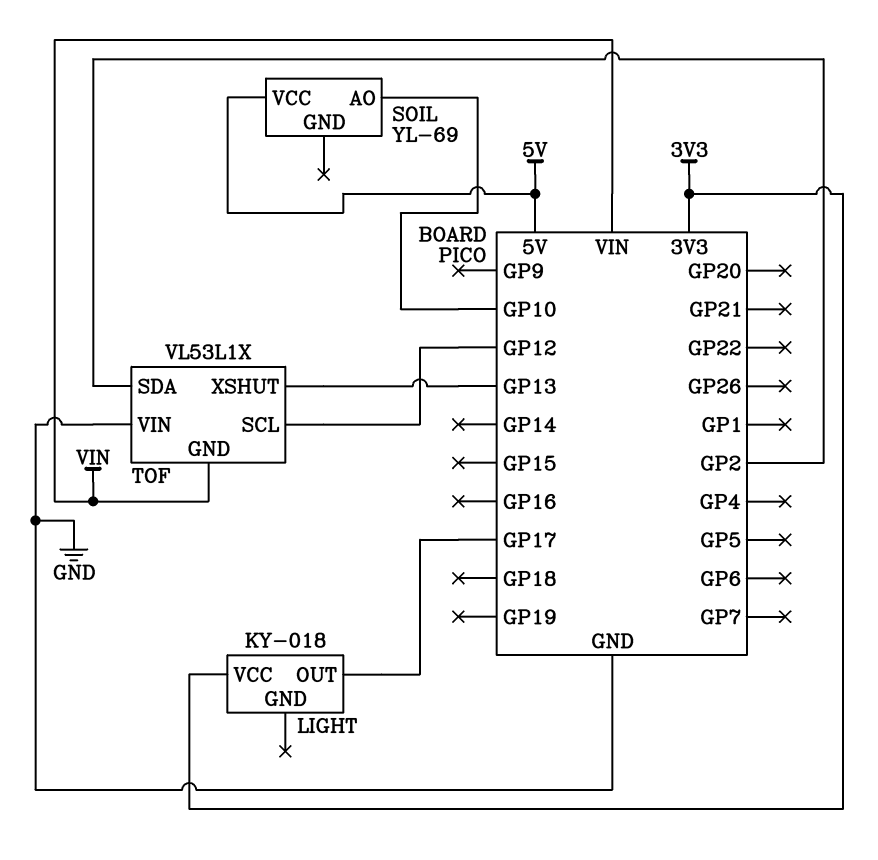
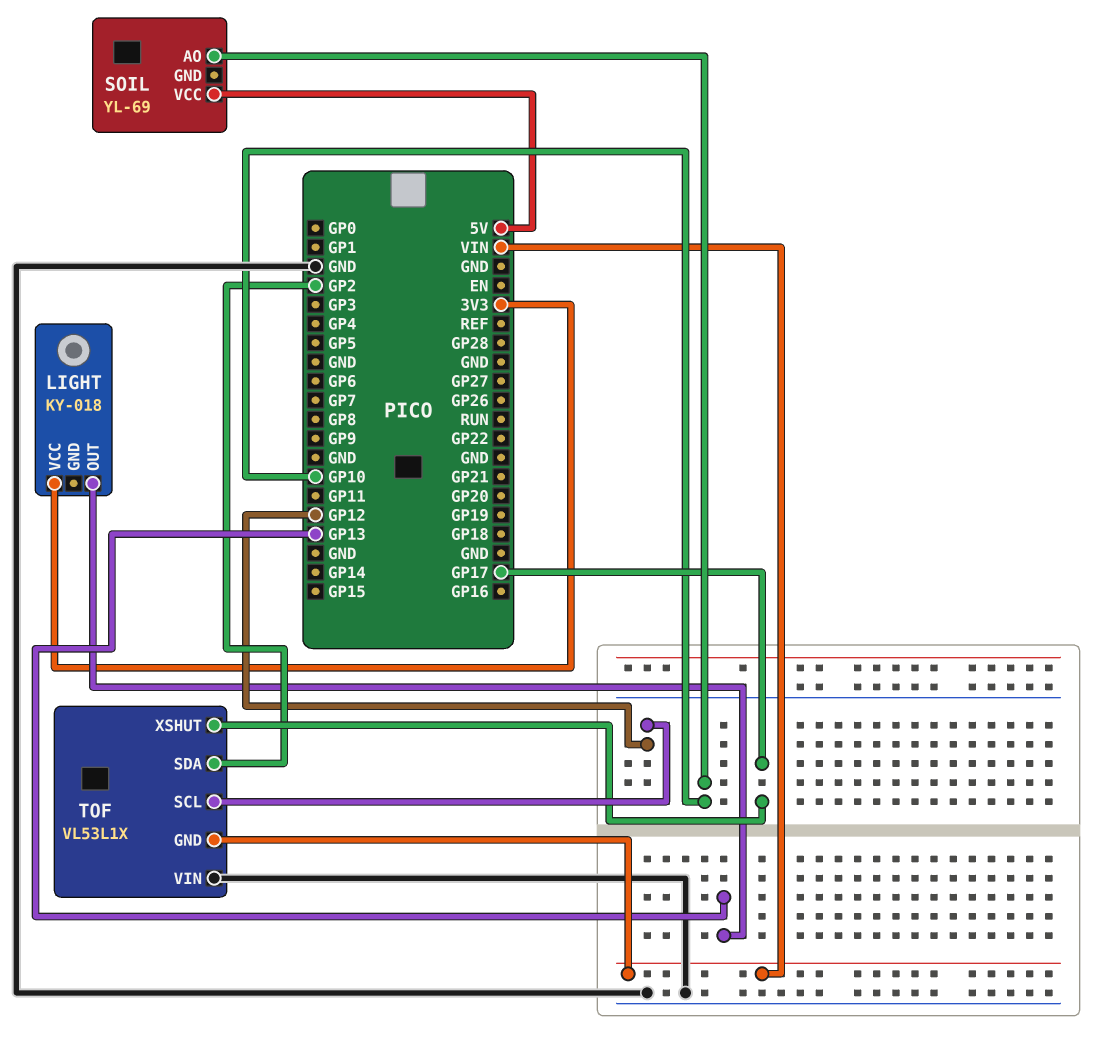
LIGHT pin OUT: GP17 -> GP13
TOF pin XSHUT: GP13 -> GP17

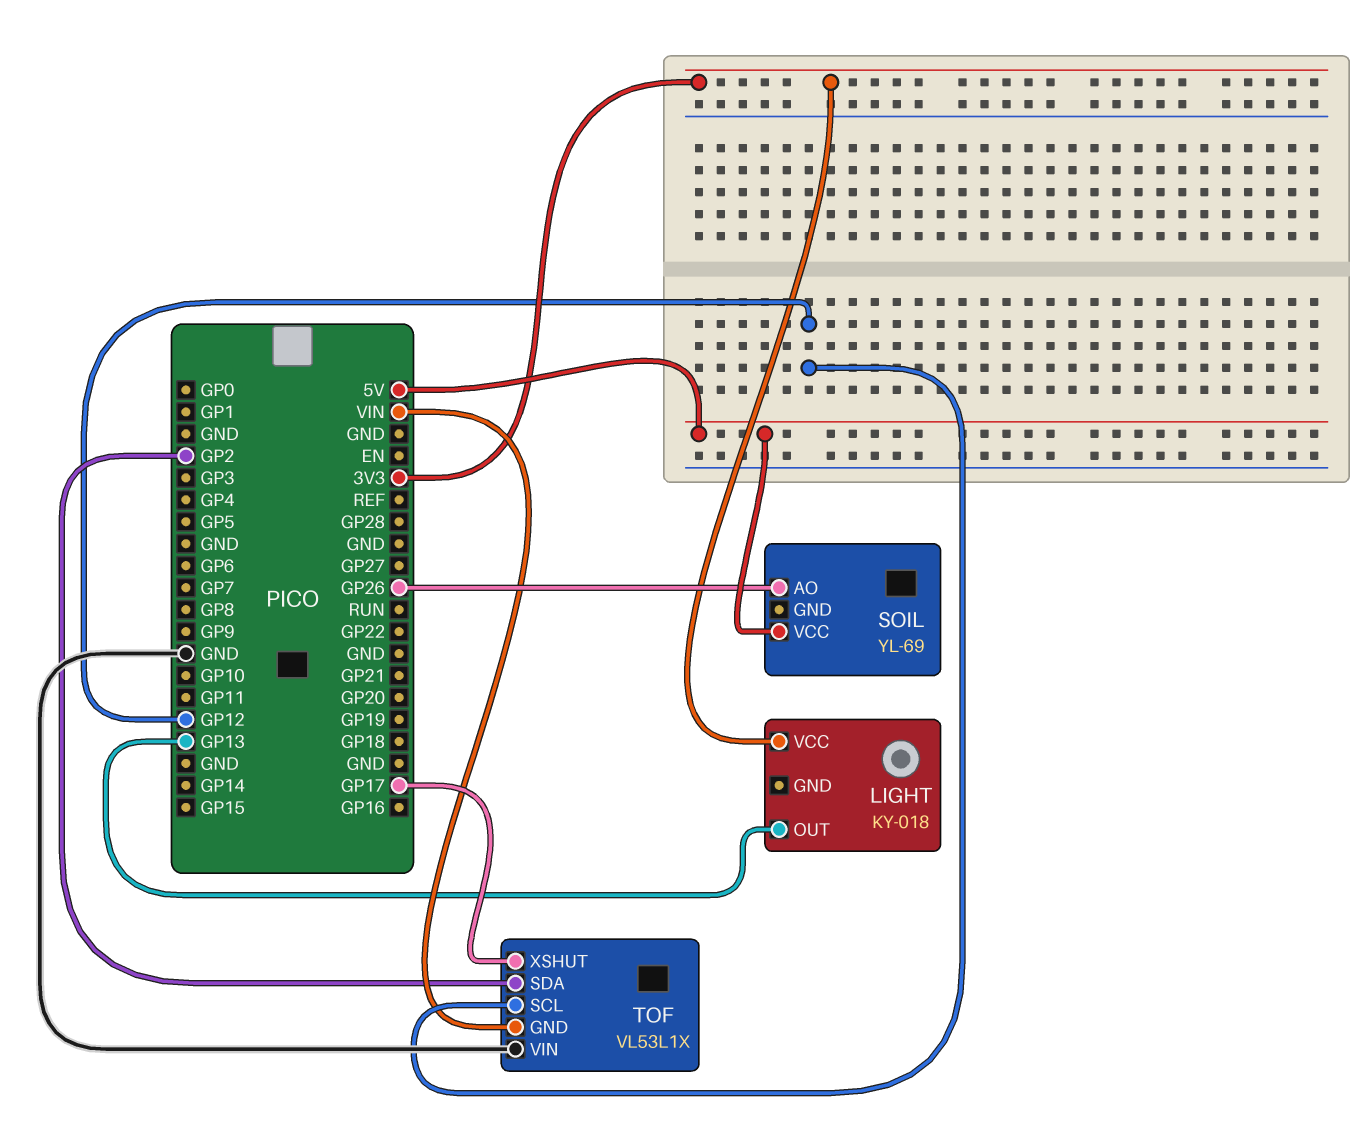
SOIL pin AO: GP10 -> GP26

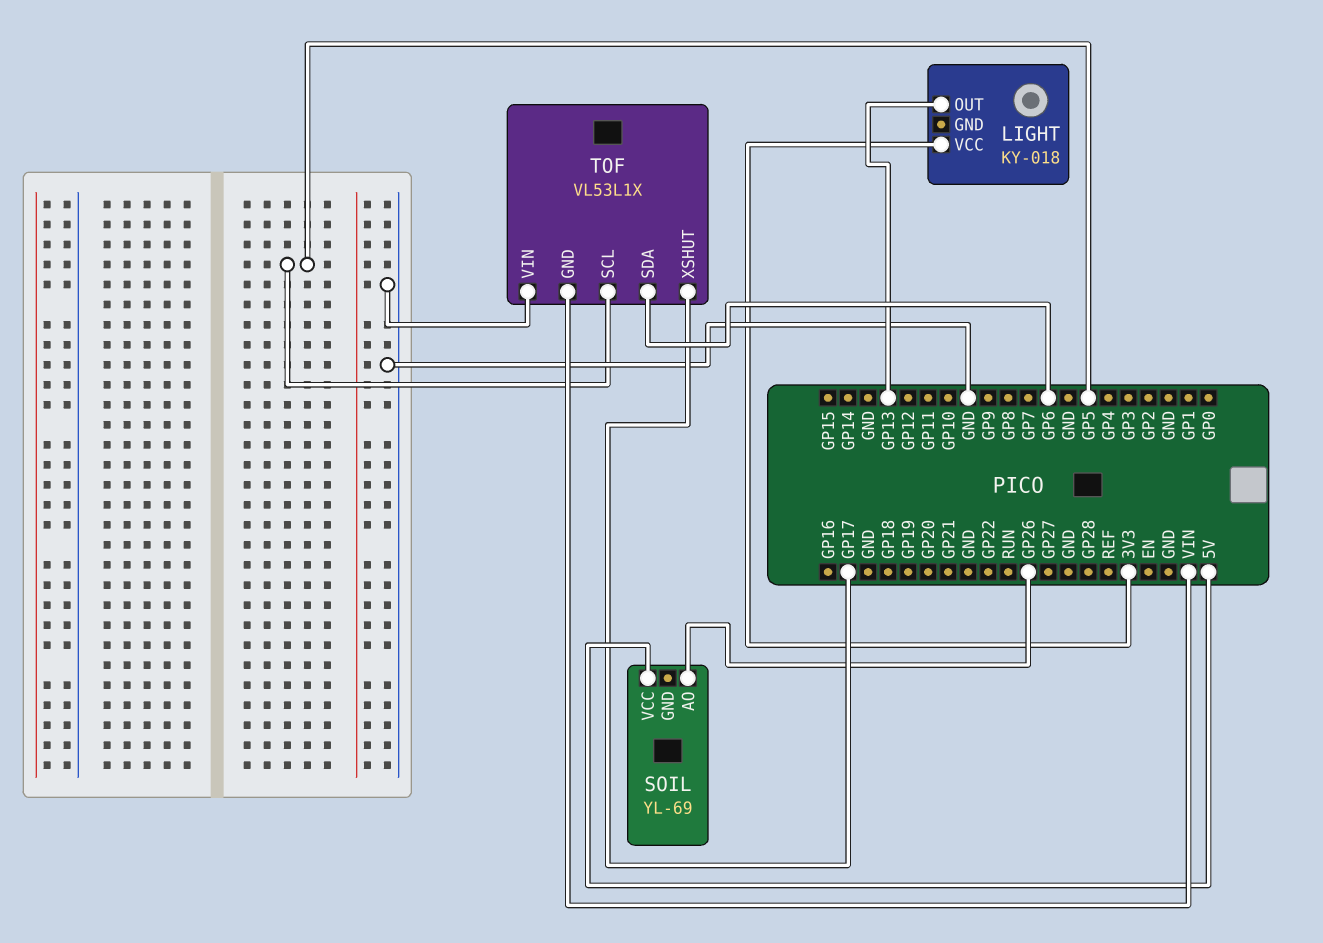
TOF pin SCL: GP12 -> GP5
TOF pin SDA: GP2 -> GP6

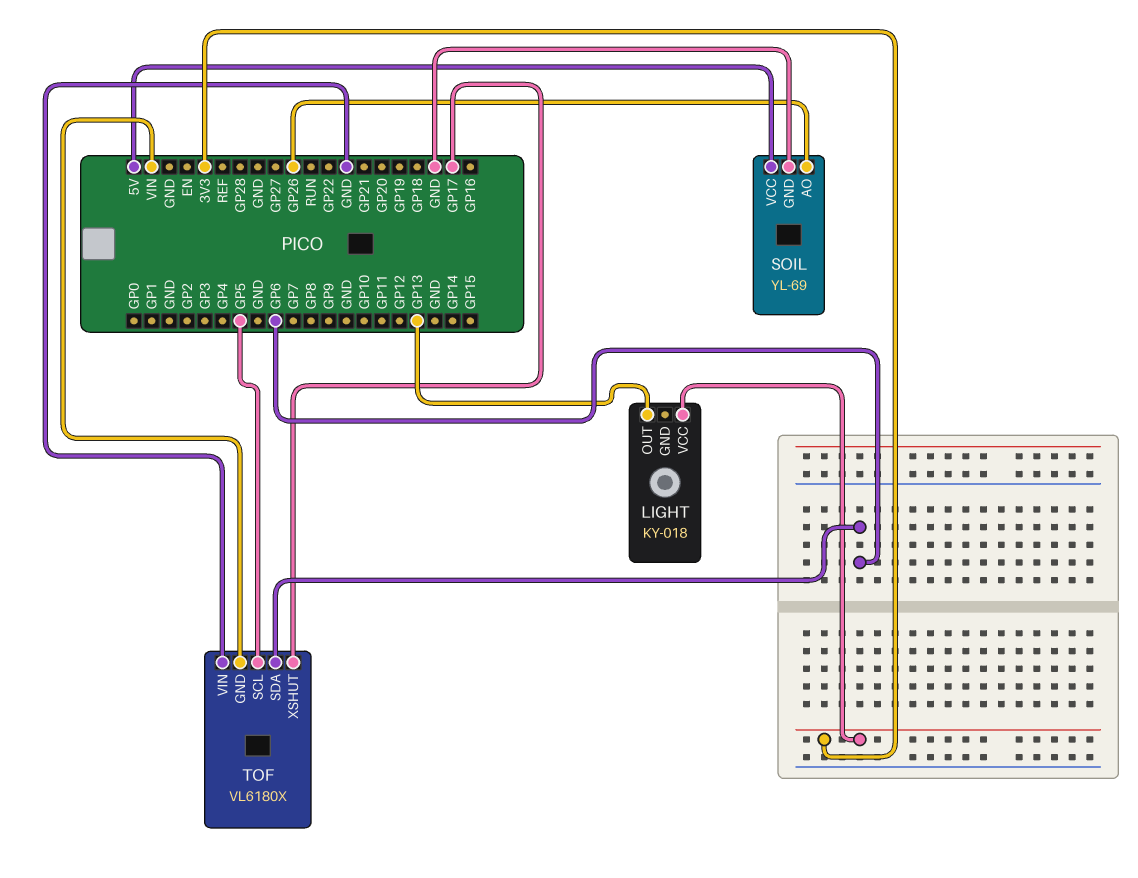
SOIL pin GND: none -> GND
TOF: VL53L1X -> VL6180X

